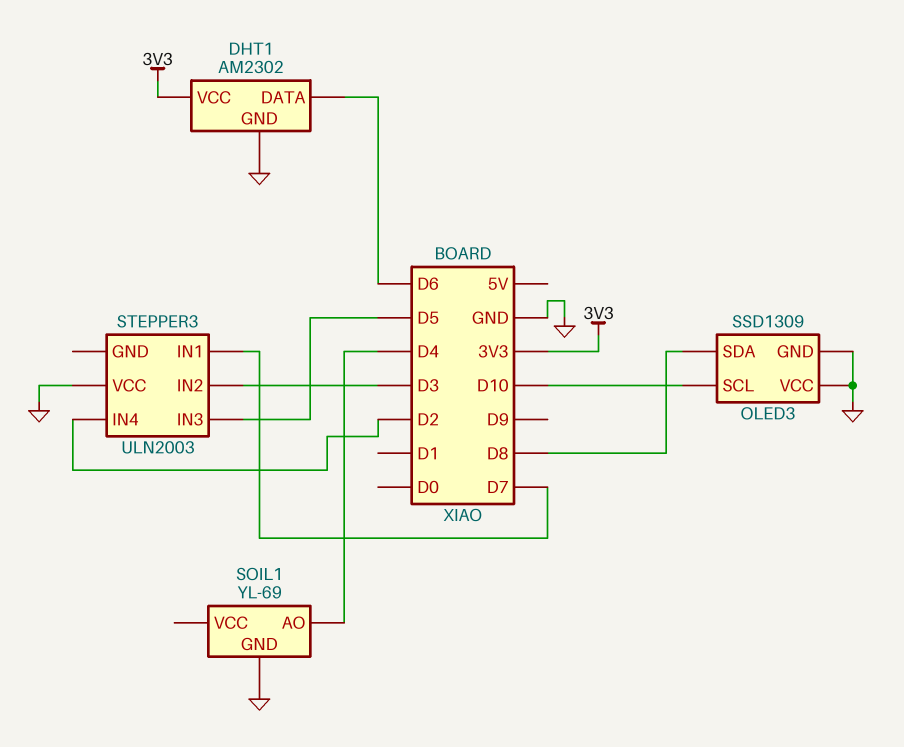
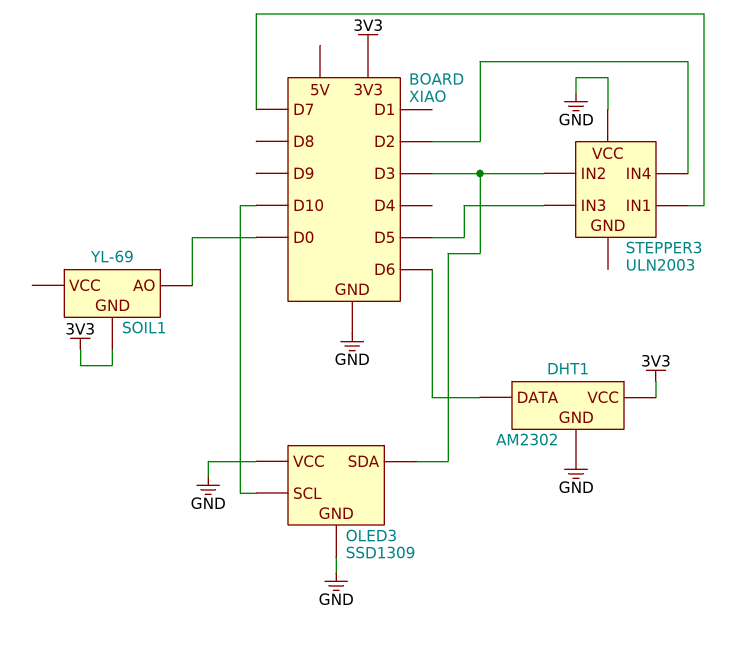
OLED3 pin SDA: D8 -> D3
SOIL1 pin AO: D4 -> D0
SOIL1 pin GND: GND -> 3V3

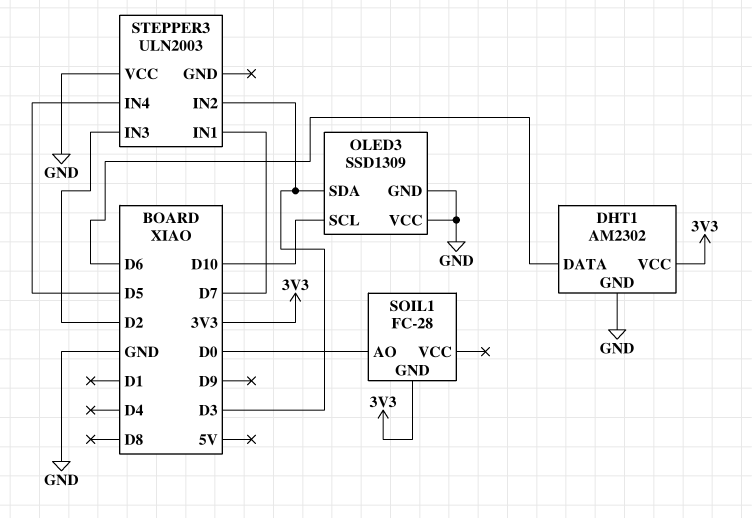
SOIL1: YL-69 -> FC-28
STEPPER3 pin IN3: D5 -> D2
STEPPER3 pin IN4: D2 -> D5

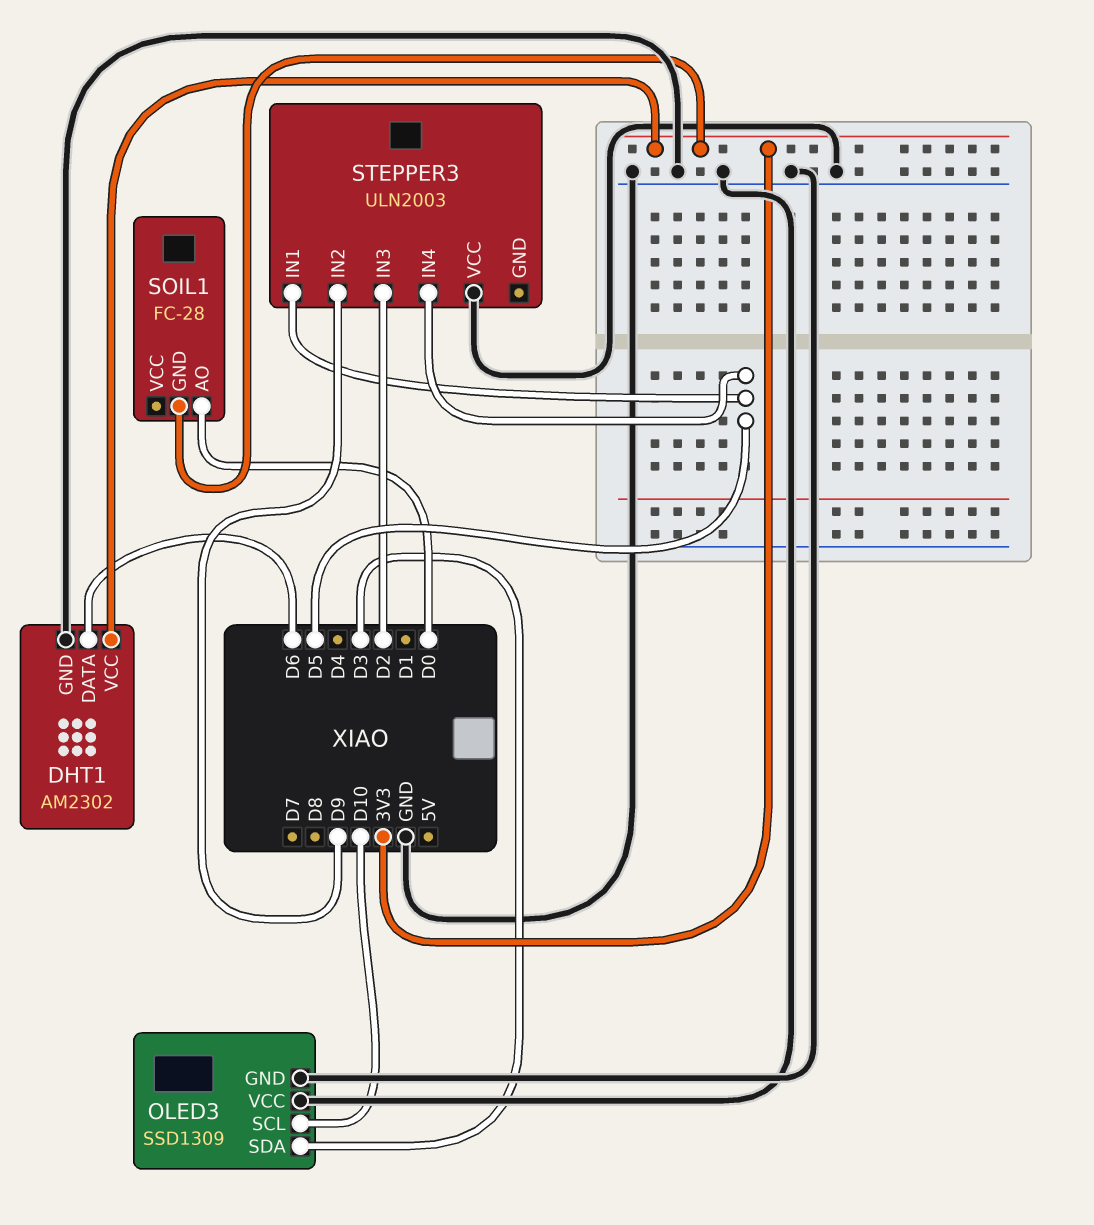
STEPPER3 pin IN1: D7 -> D5
STEPPER3 pin IN2: D3 -> D9

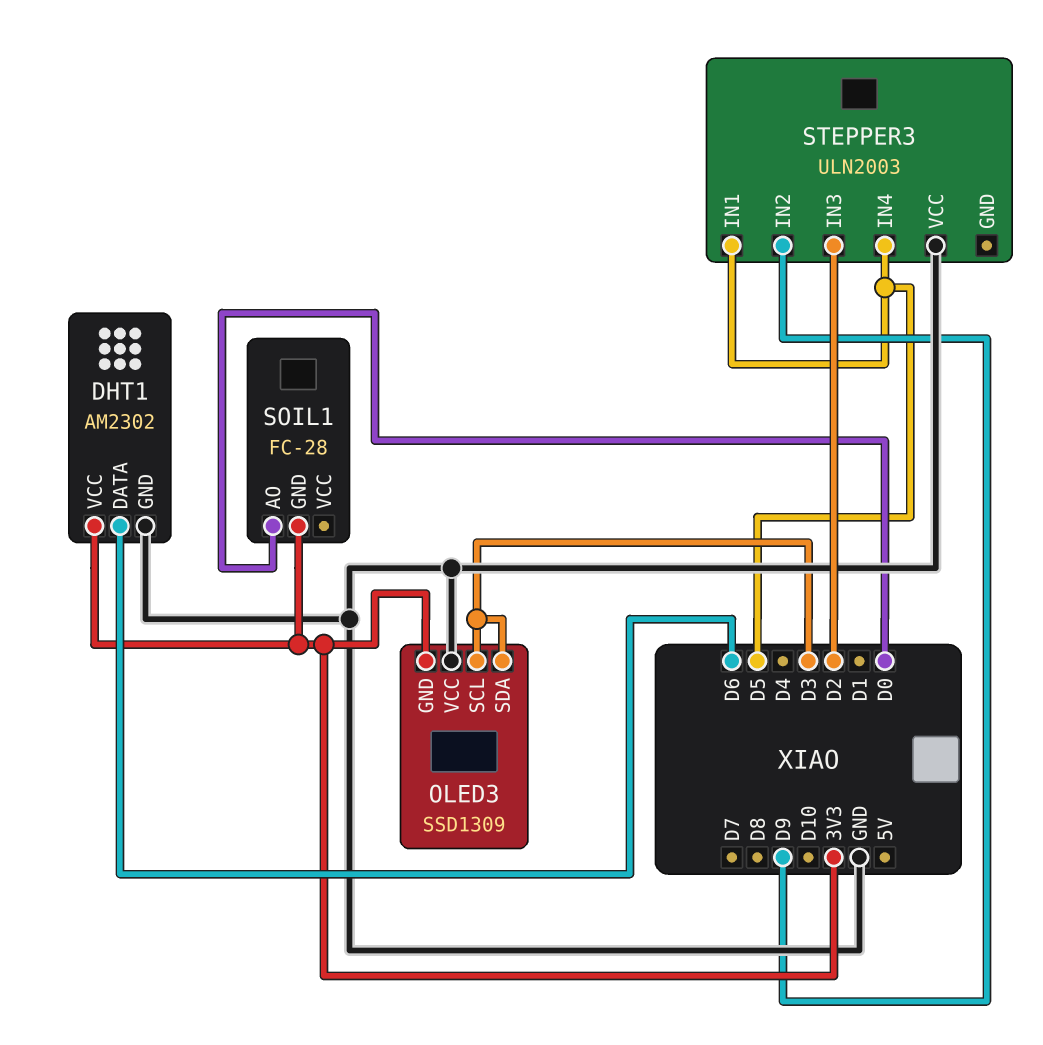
OLED3 pin GND: GND -> 3V3
OLED3 pin SCL: D10 -> D3

